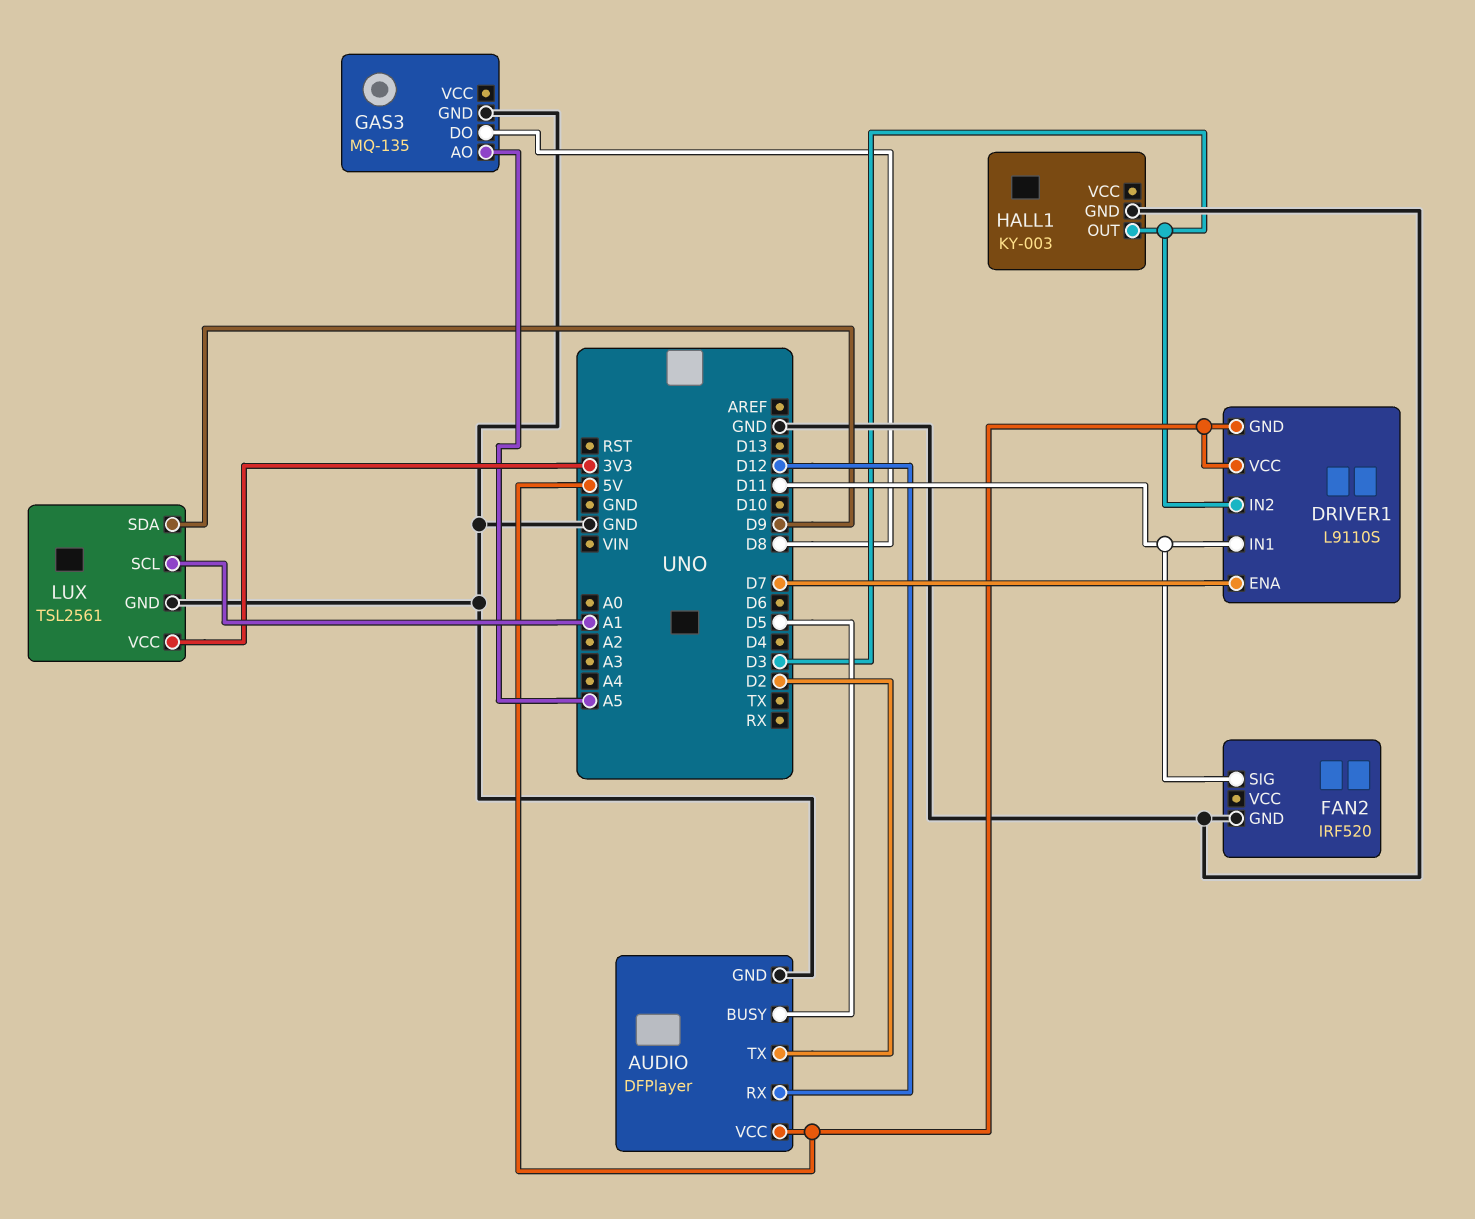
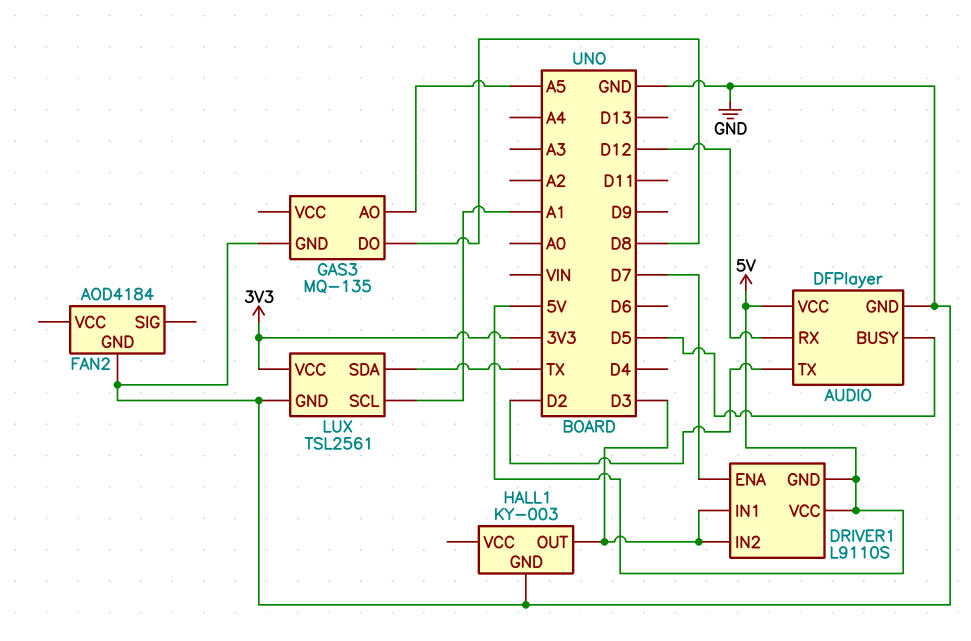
DRIVER1 pin IN1: D11 -> D3
FAN2: IRF520 -> AOD4184
FAN2 pin SIG: D11 -> none
LUX pin SDA: D9 -> TX

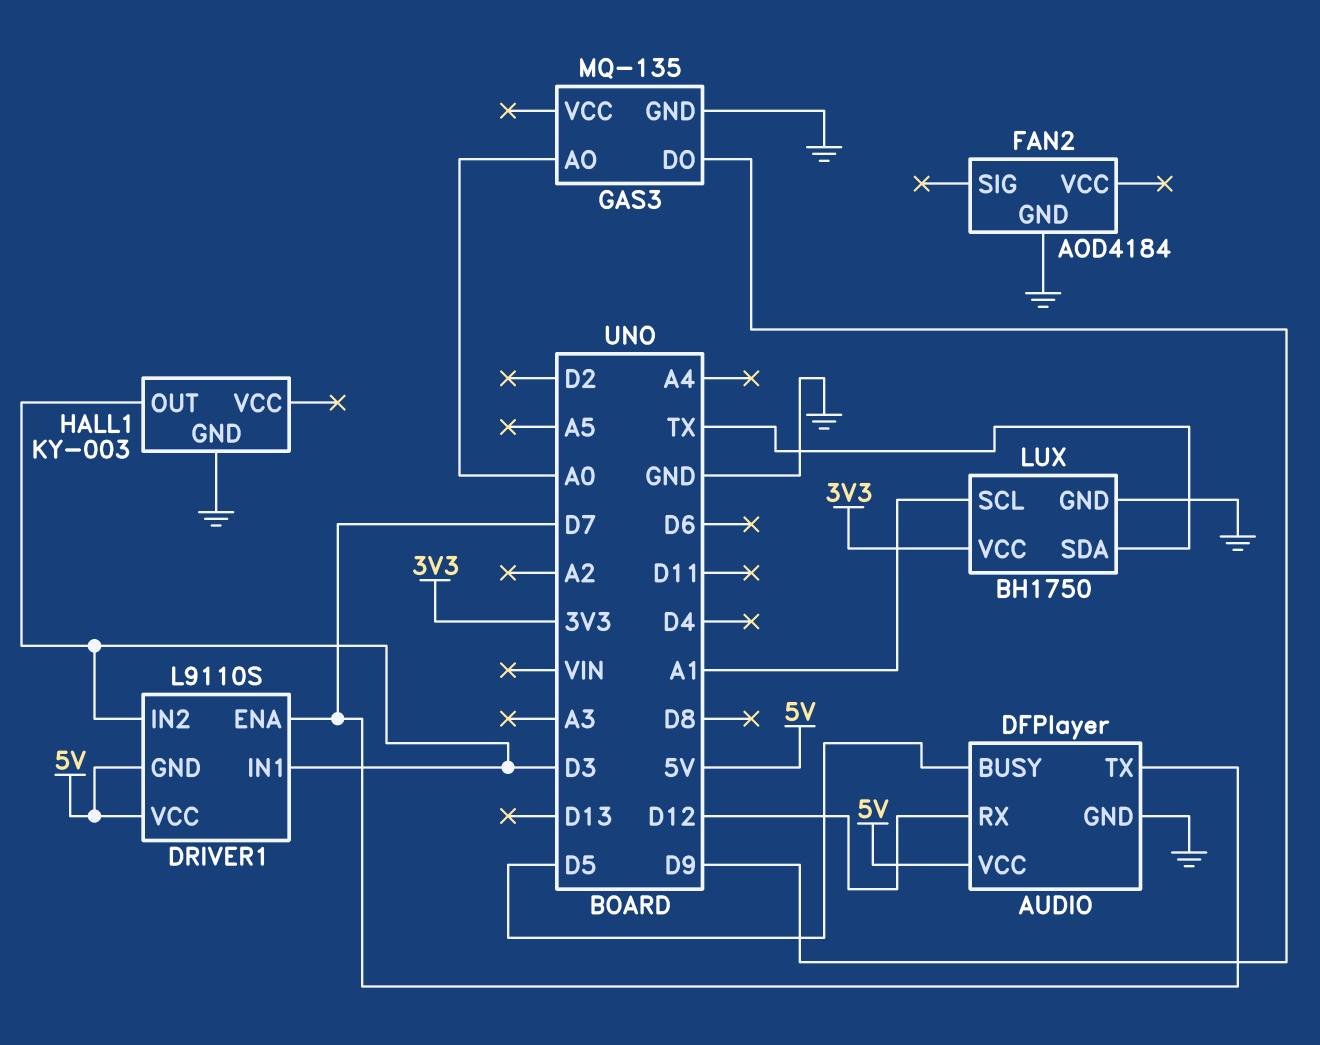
AUDIO pin TX: D2 -> D7
GAS3 pin AO: A5 -> A0
GAS3 pin DO: D8 -> D9
LUX: TSL2561 -> BH1750

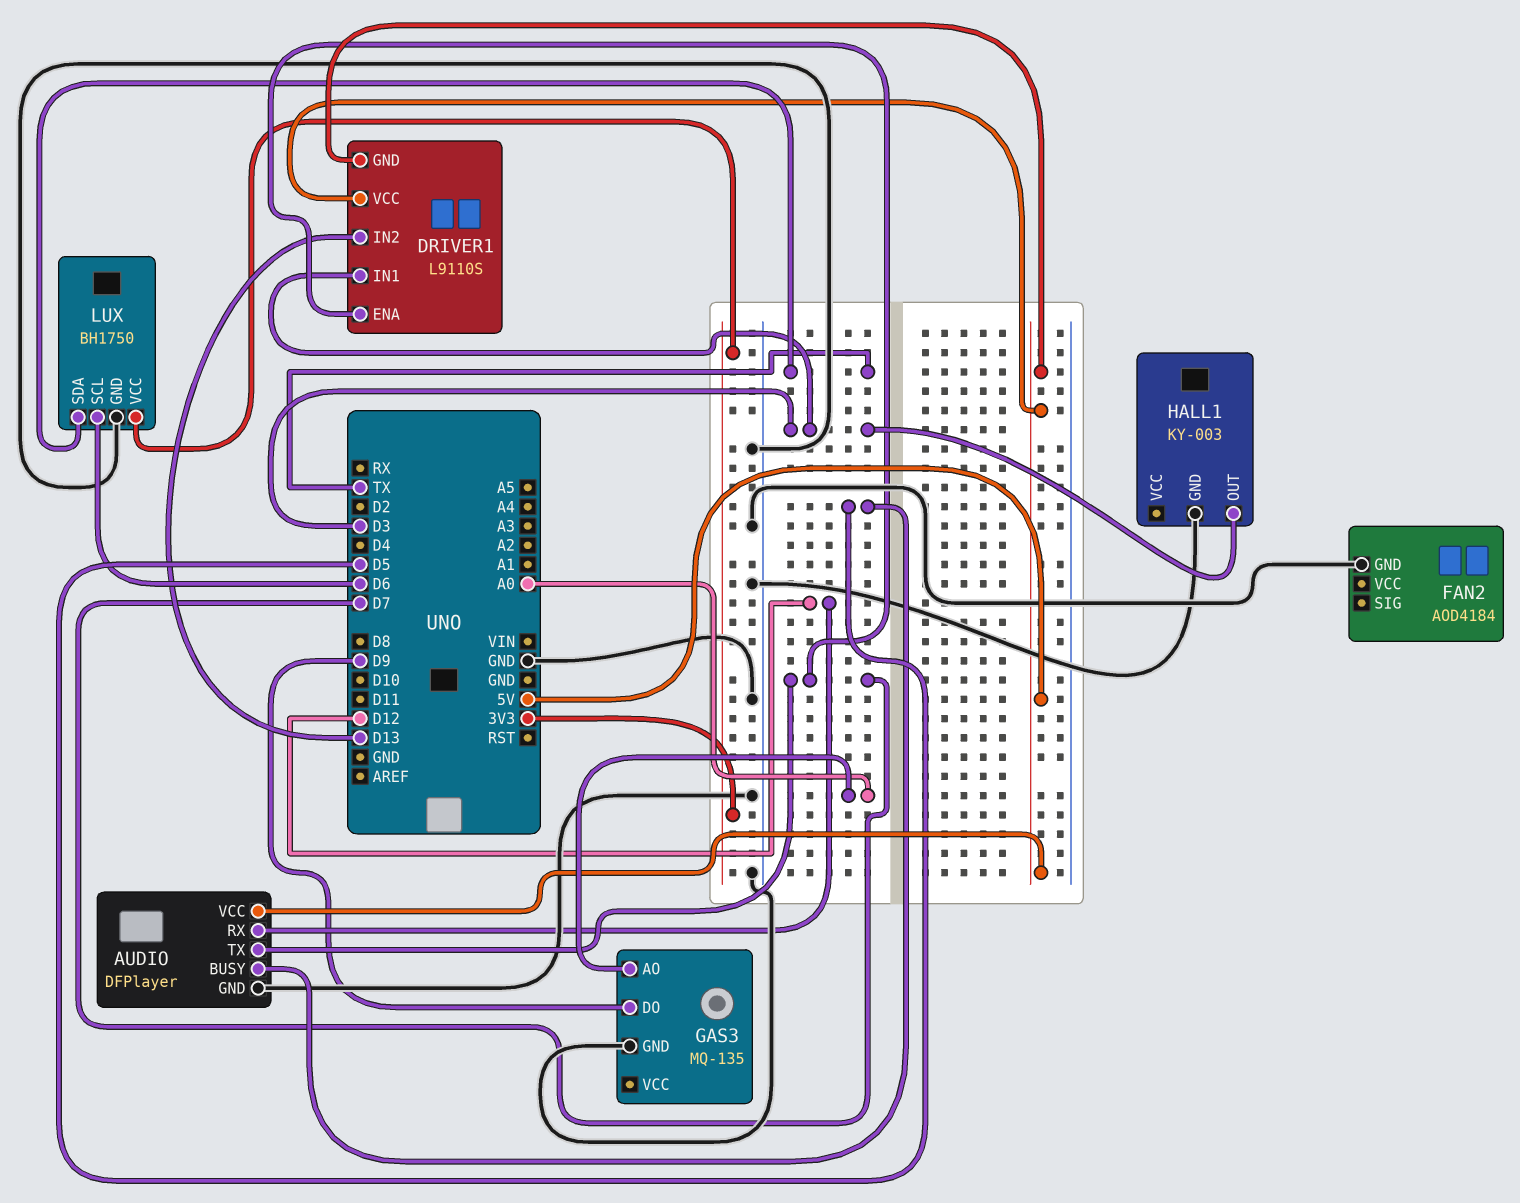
DRIVER1 pin IN2: D3 -> D13
LUX pin SCL: A1 -> D6

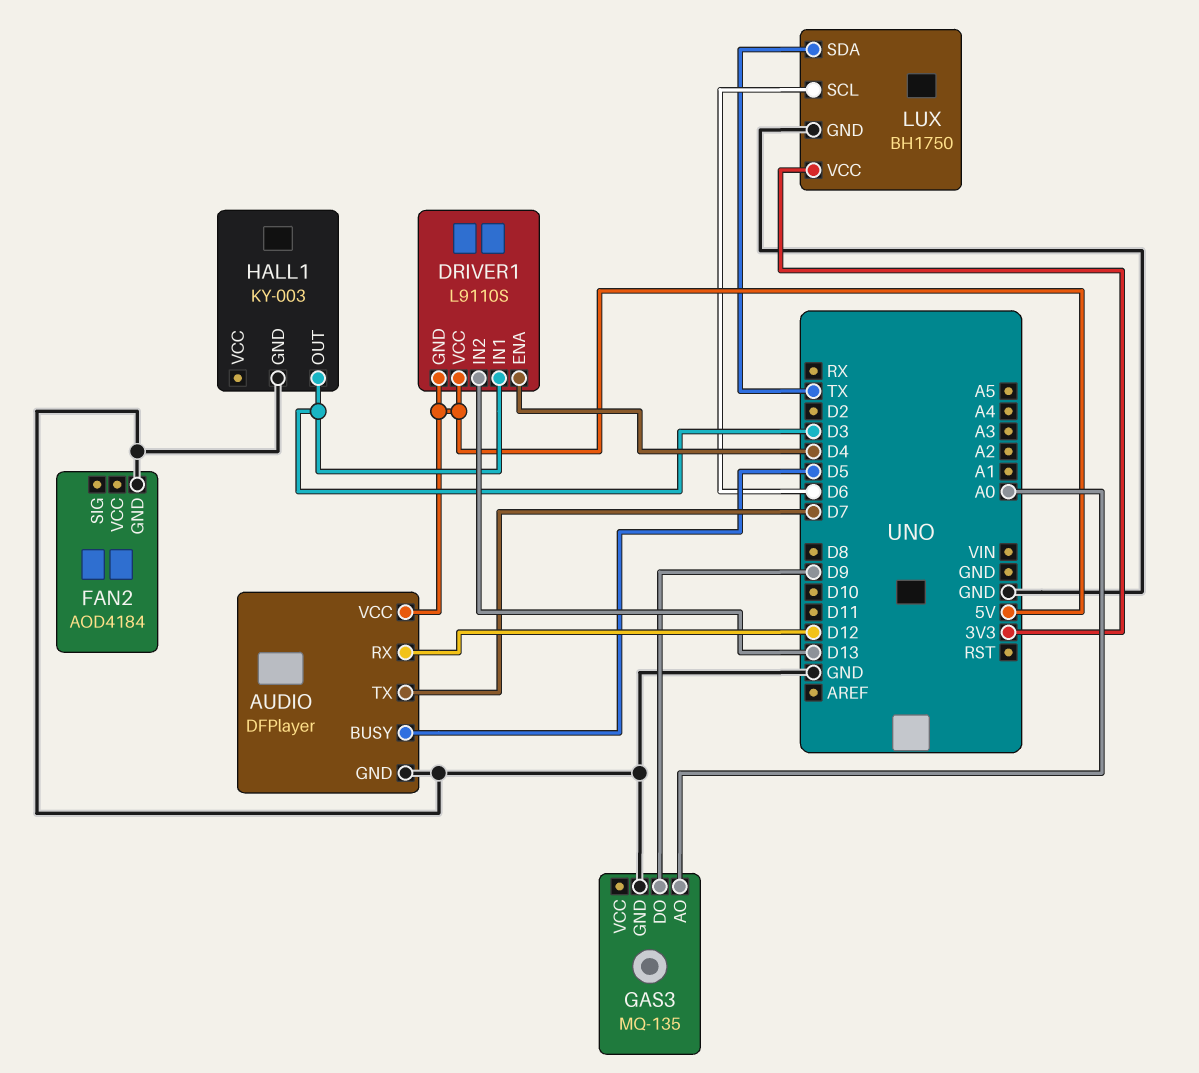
DRIVER1 pin ENA: D7 -> D4

